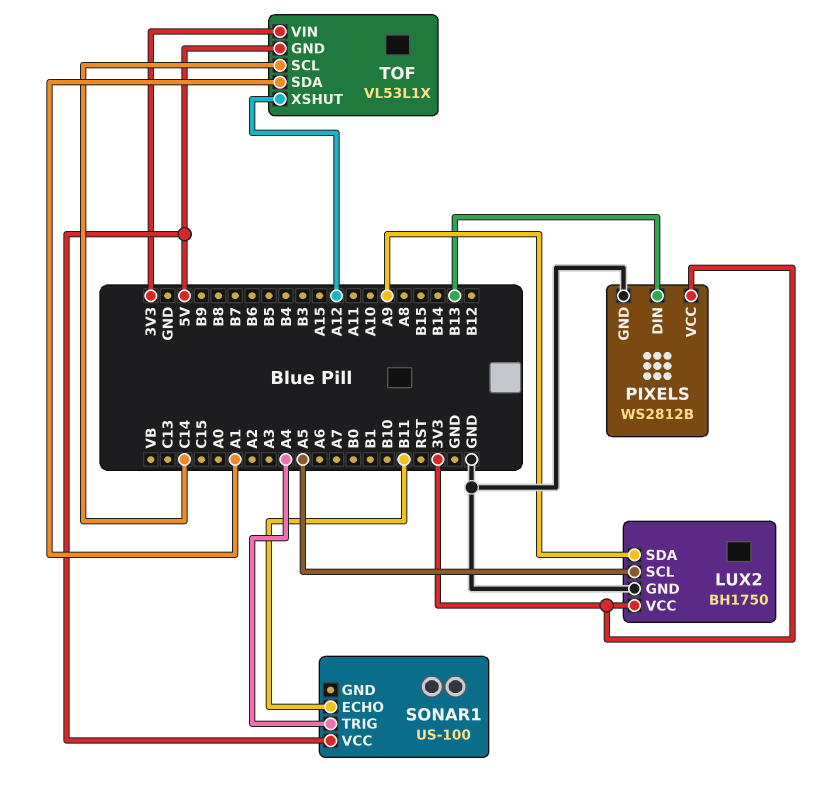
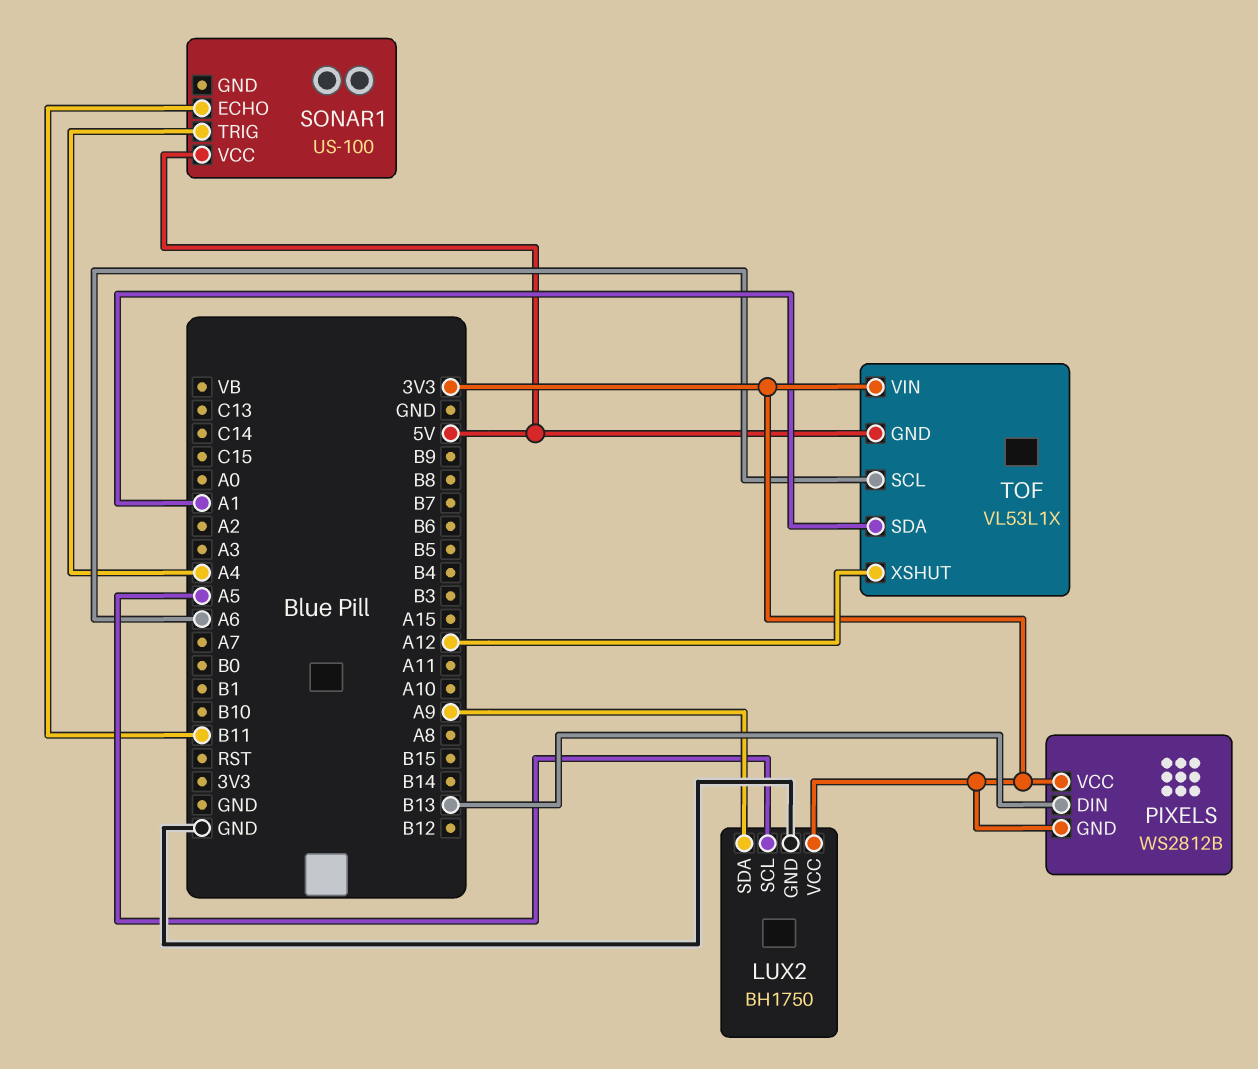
PIXELS pin GND: GND -> 3V3
TOF pin SCL: C14 -> A6

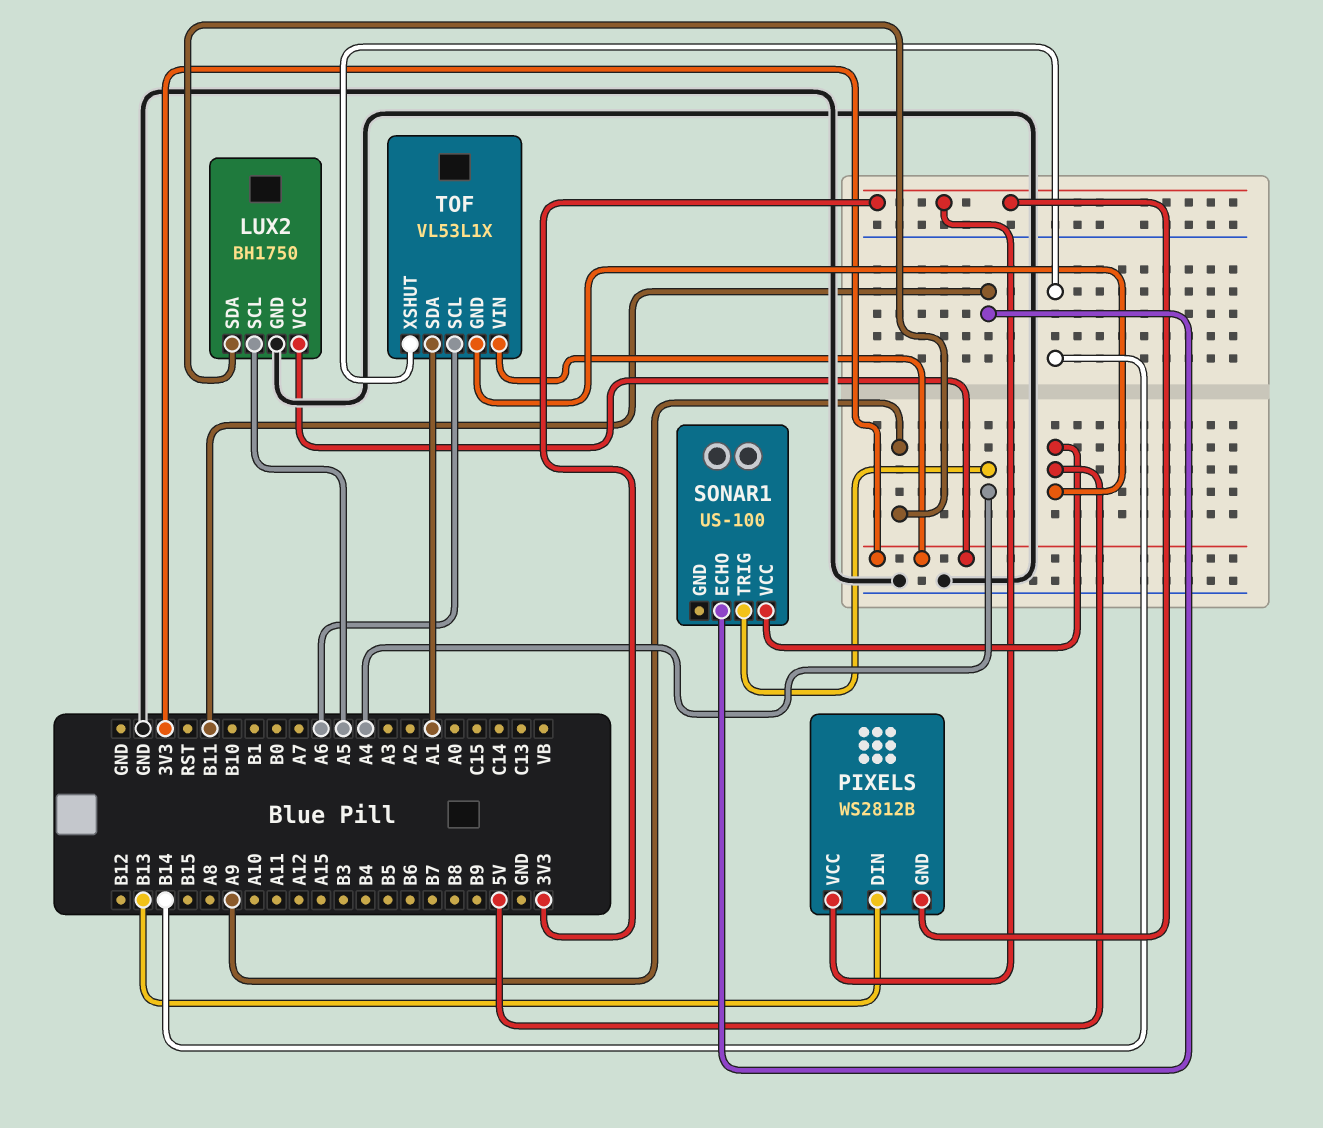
TOF pin XSHUT: A12 -> B14

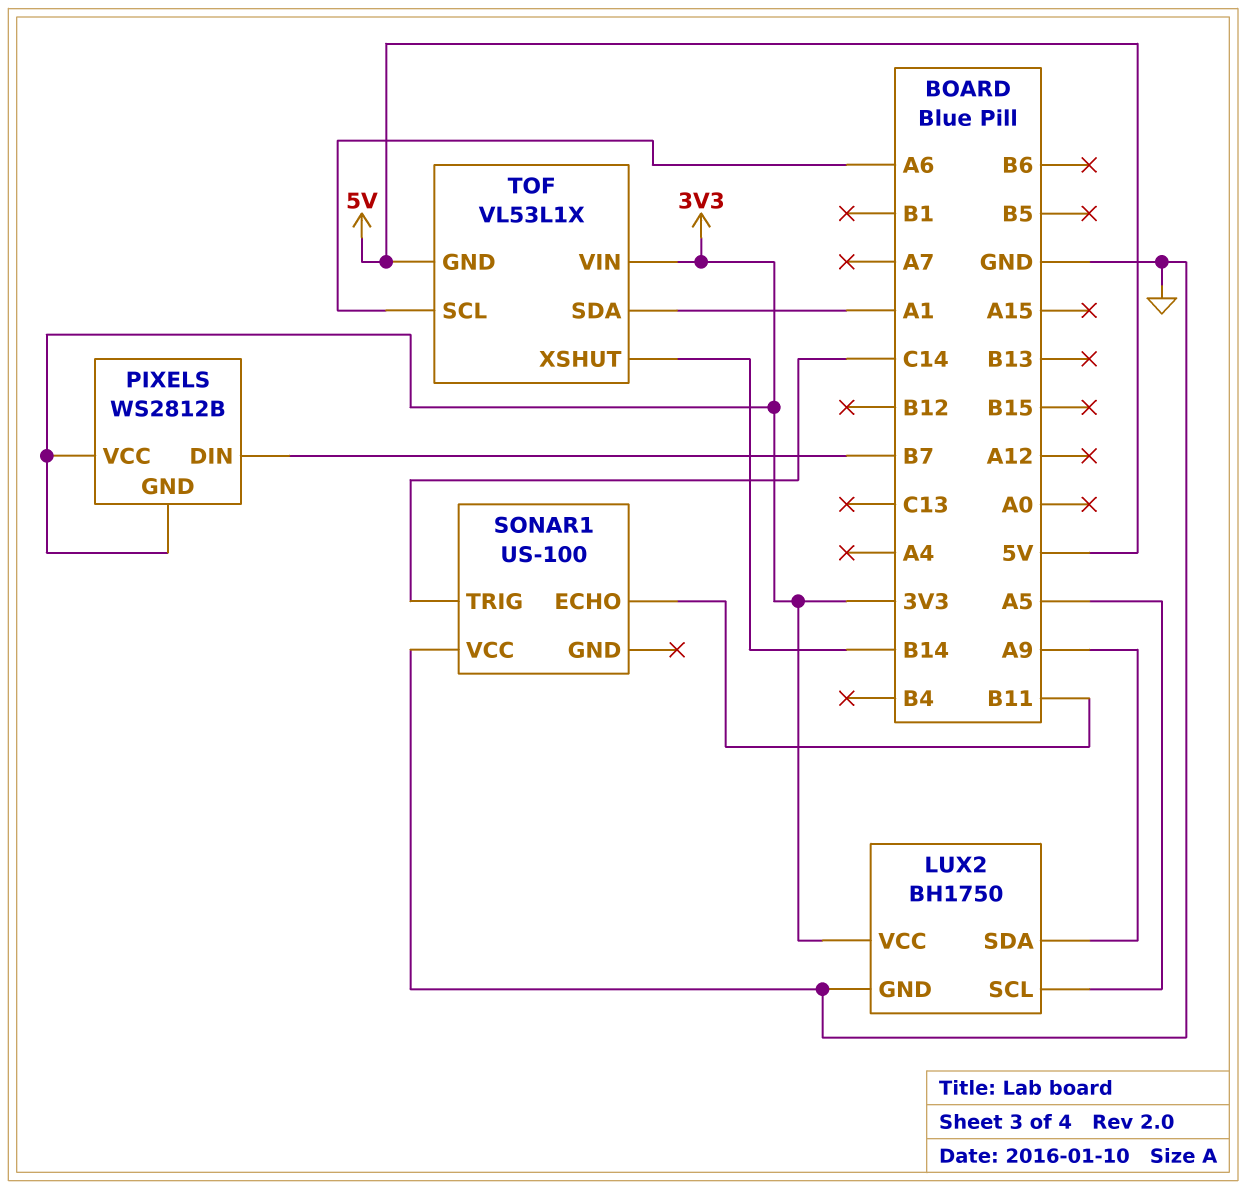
PIXELS pin DIN: B13 -> B7
SONAR1 pin TRIG: A4 -> C14
SONAR1 pin VCC: 5V -> GND

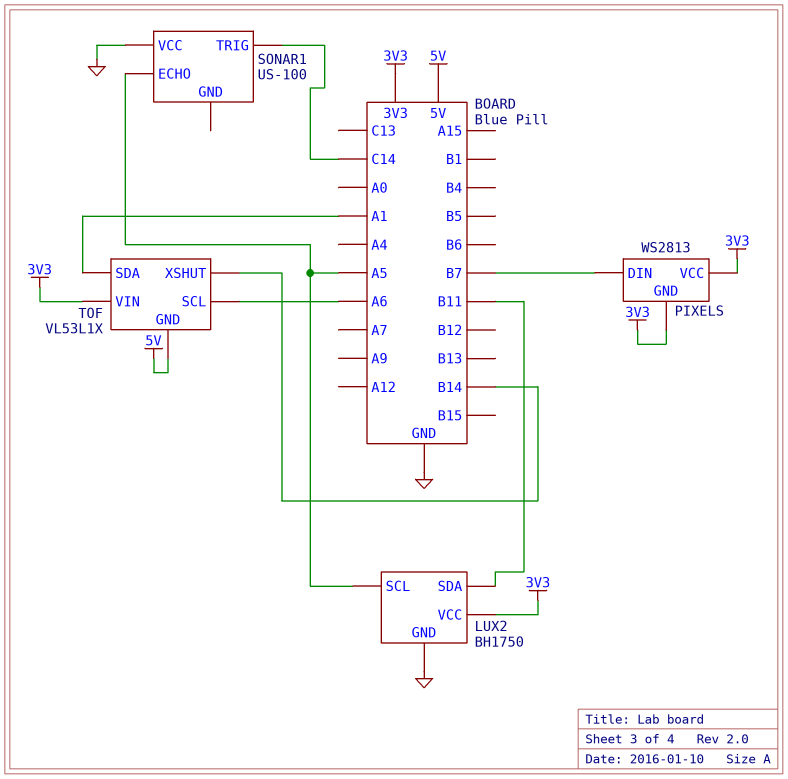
LUX2 pin SDA: A9 -> B11
PIXELS: WS2812B -> WS2813
SONAR1 pin ECHO: B11 -> A5

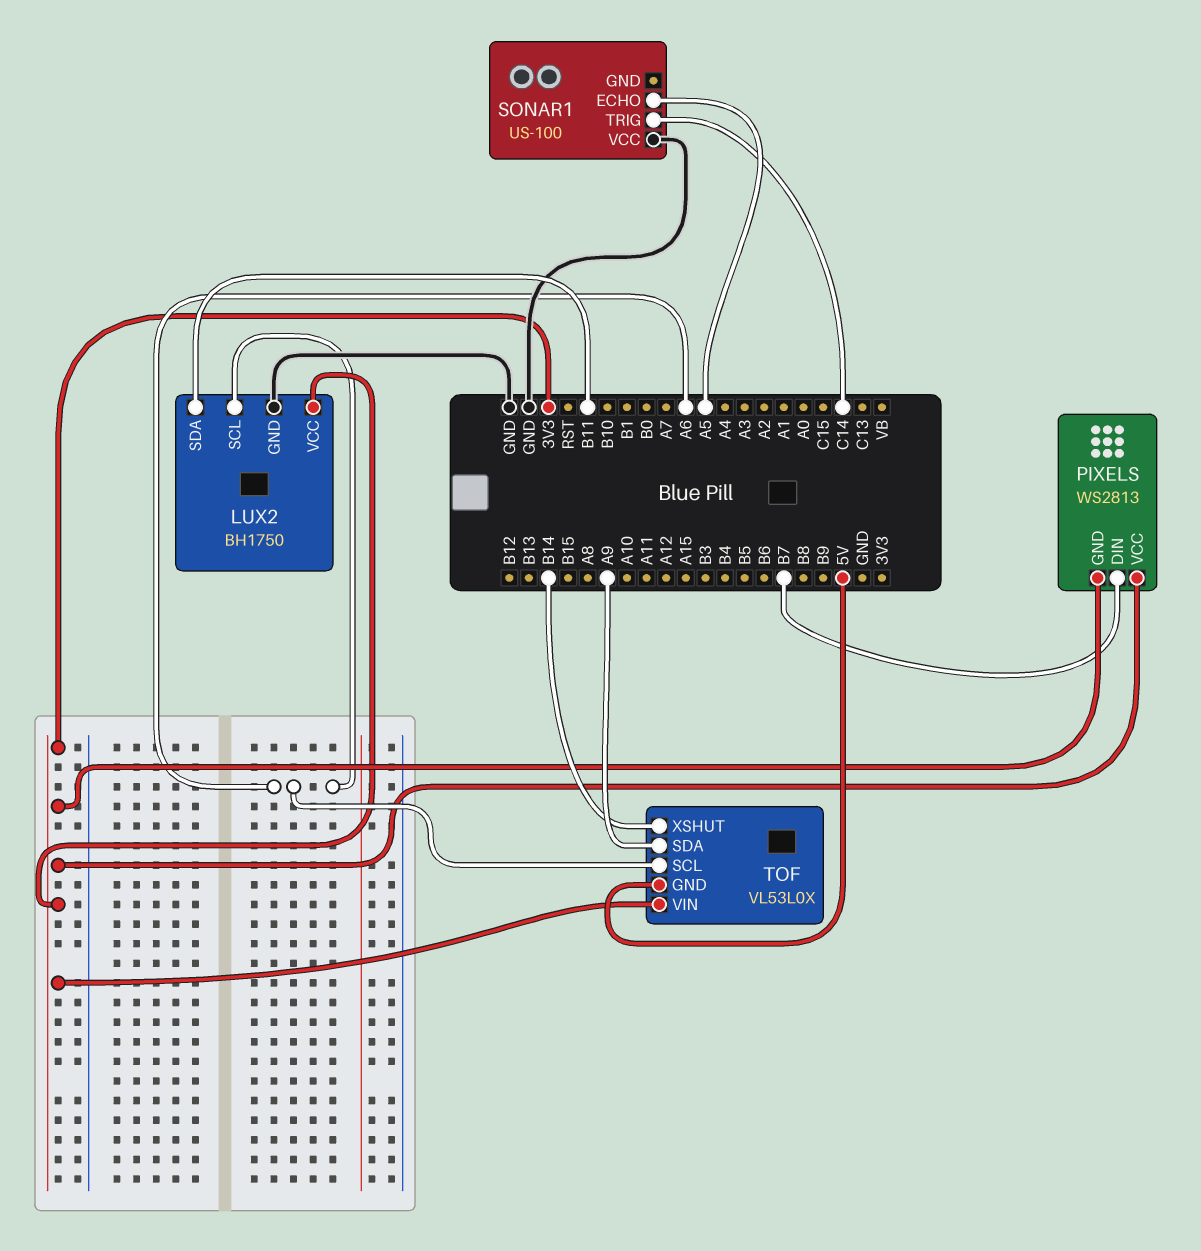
LUX2 pin SCL: A5 -> A6
TOF: VL53L1X -> VL53L0X
TOF pin SDA: A1 -> A9

